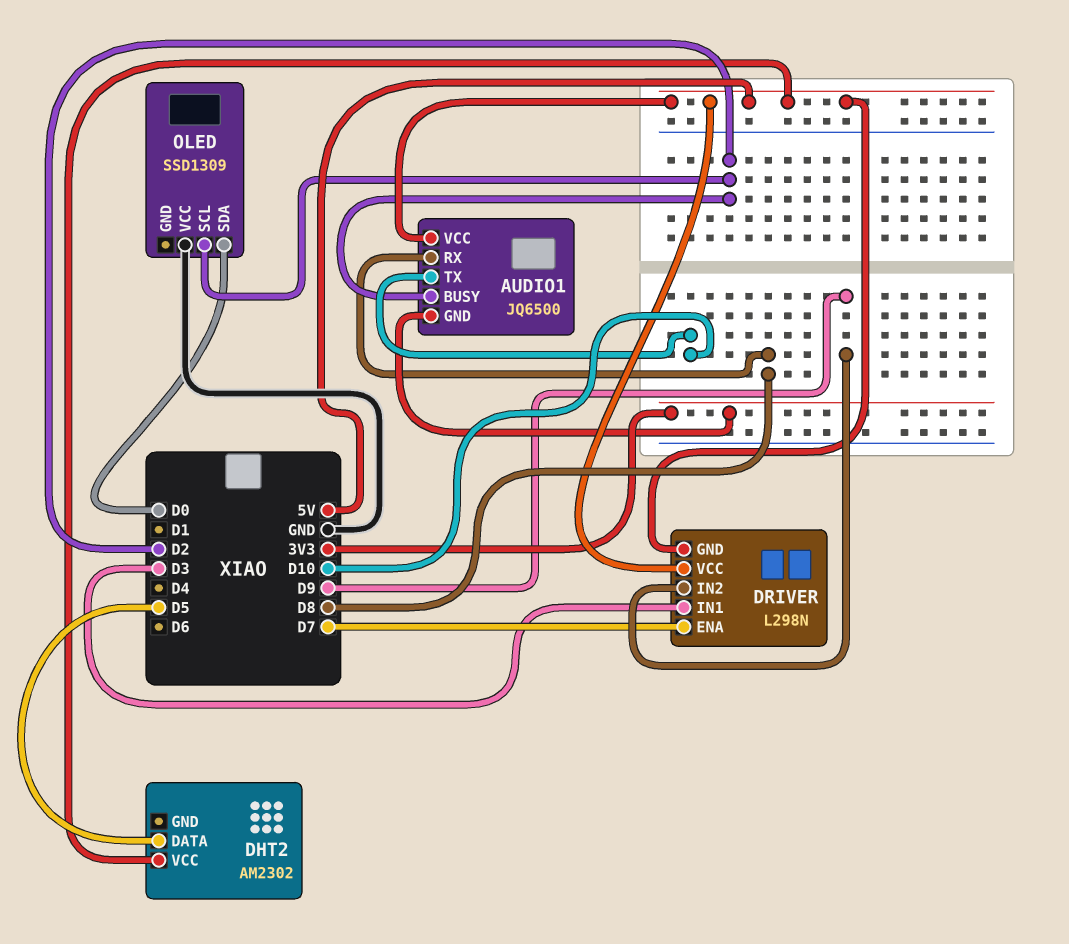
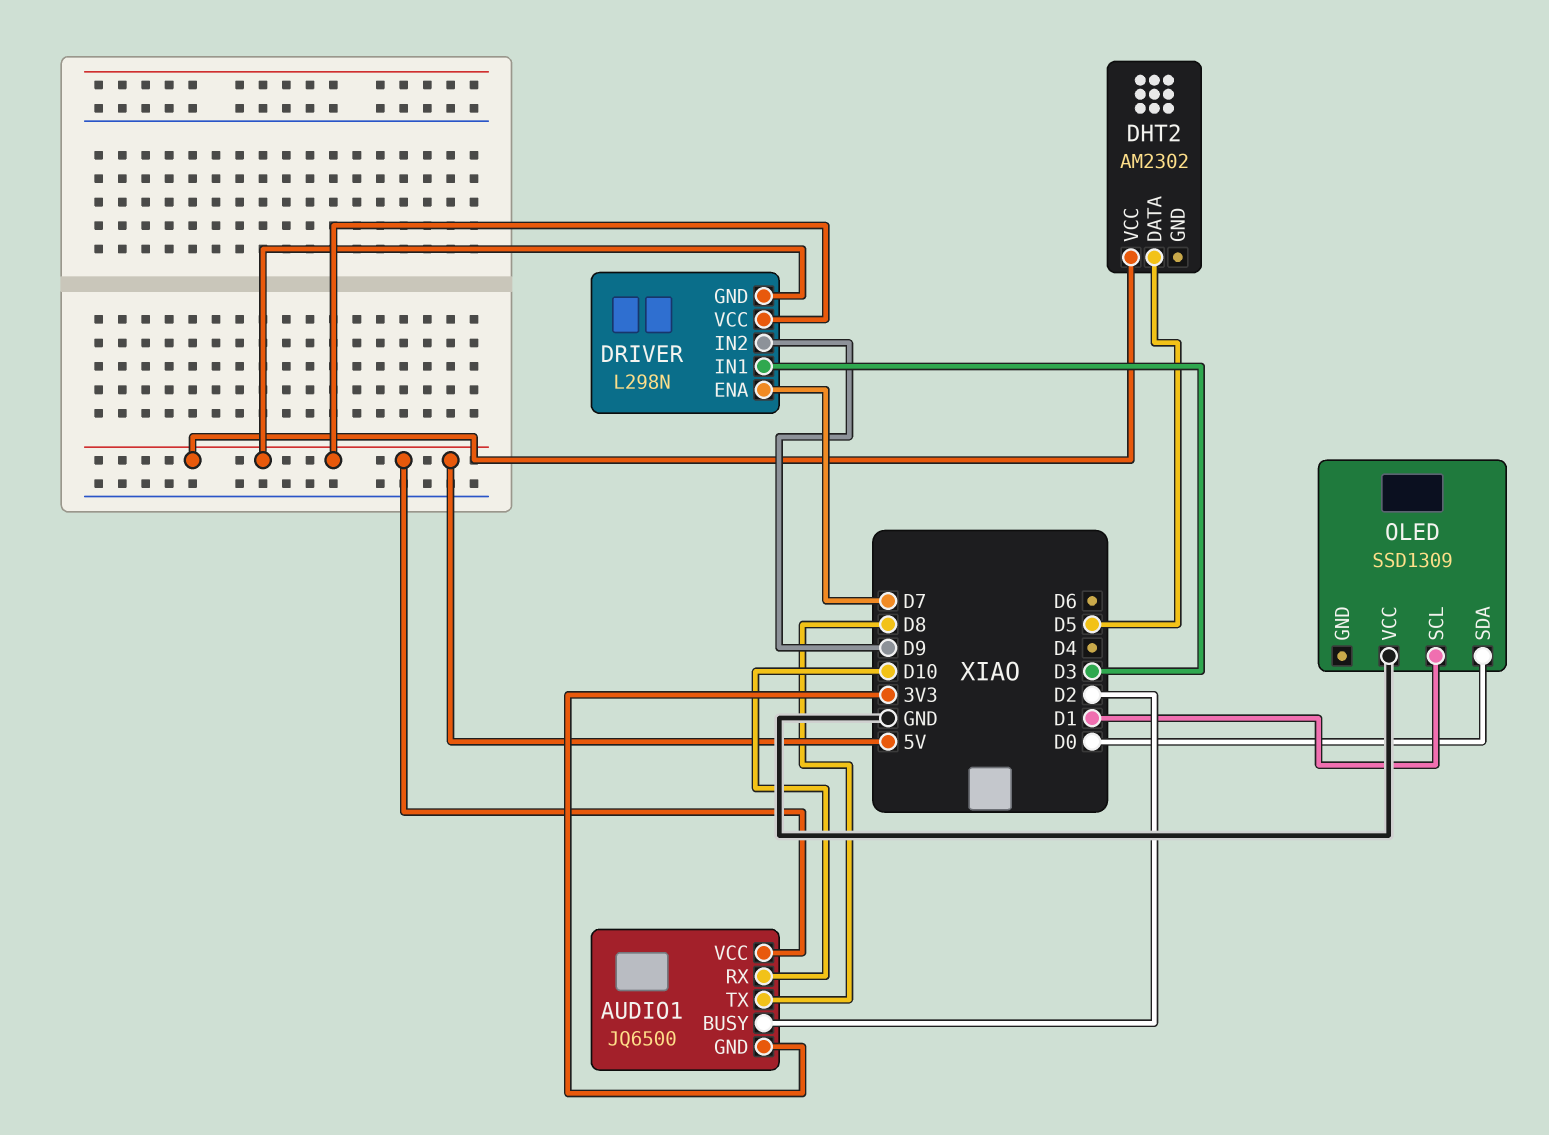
AUDIO1 pin RX: D8 -> D10
AUDIO1 pin TX: D10 -> D8
OLED pin SCL: D2 -> D1

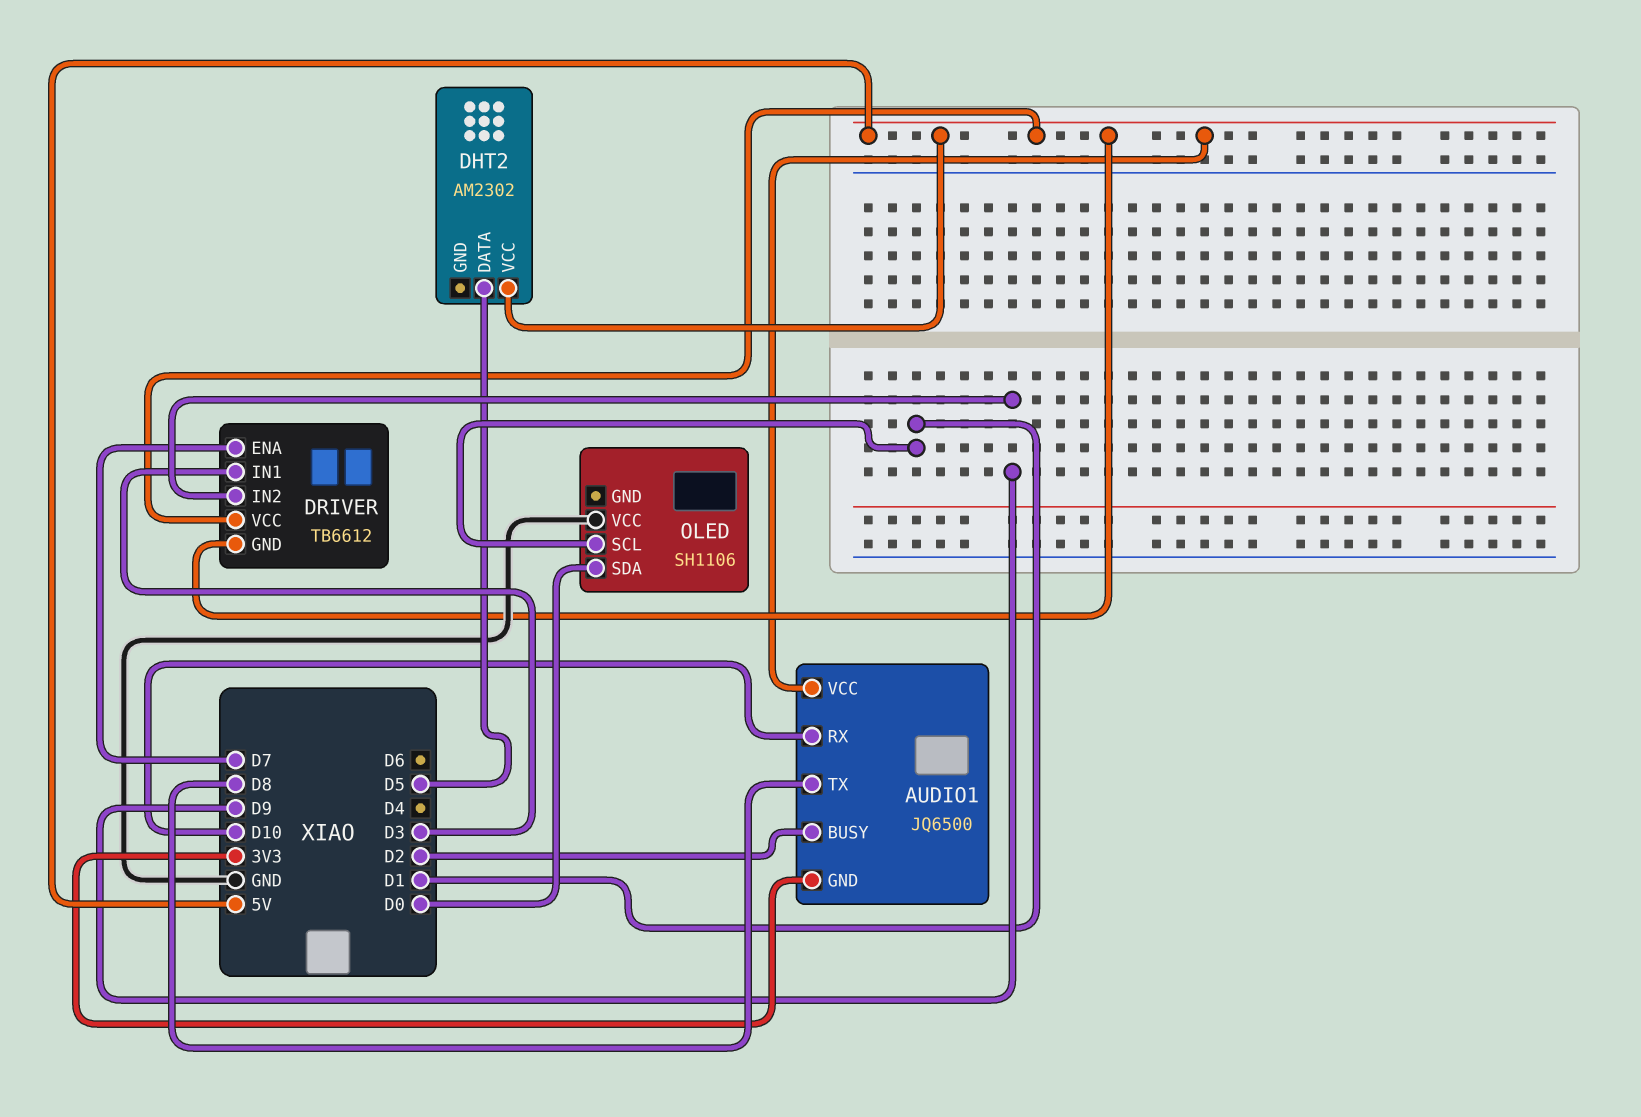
DRIVER: L298N -> TB6612
OLED: SSD1309 -> SH1106

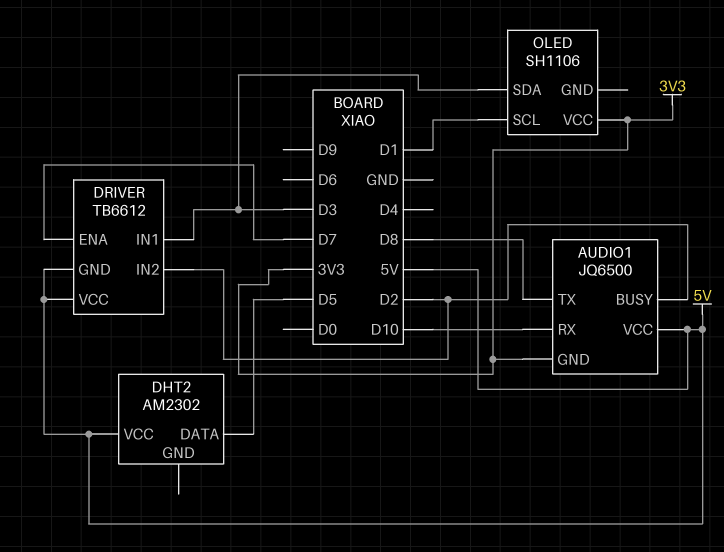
DRIVER pin IN2: D9 -> D2
OLED pin SDA: D0 -> D3
OLED pin VCC: GND -> 3V3

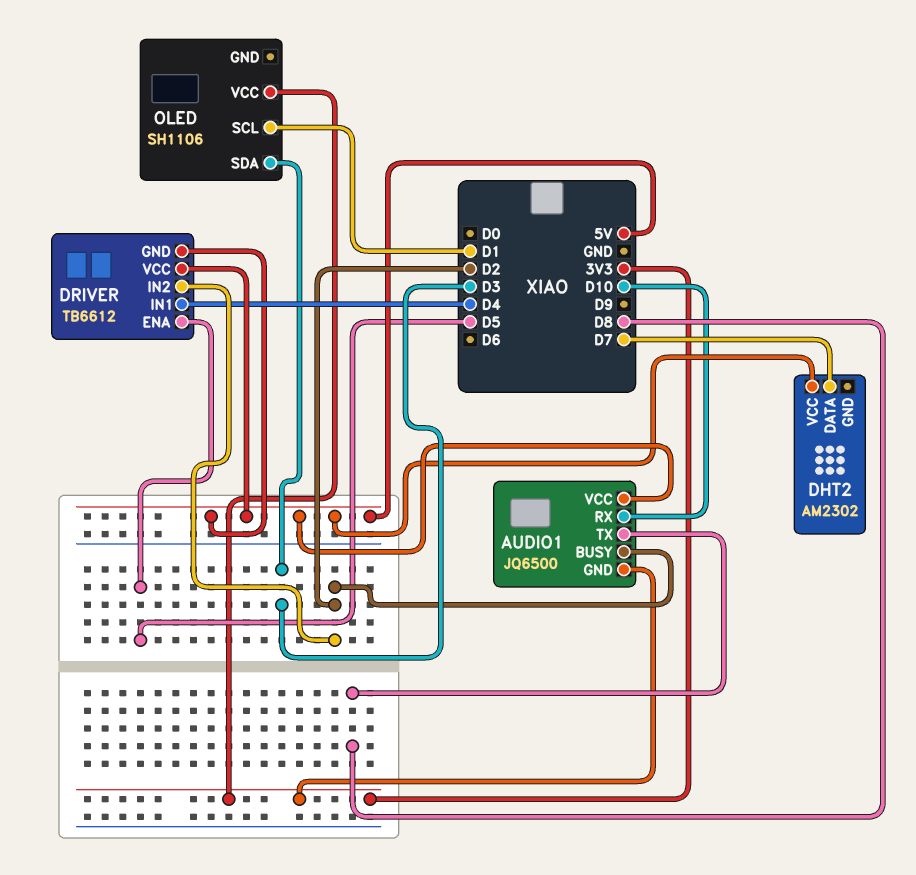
DHT2 pin DATA: D5 -> D7
DRIVER pin ENA: D7 -> D5
DRIVER pin IN1: D3 -> D4

